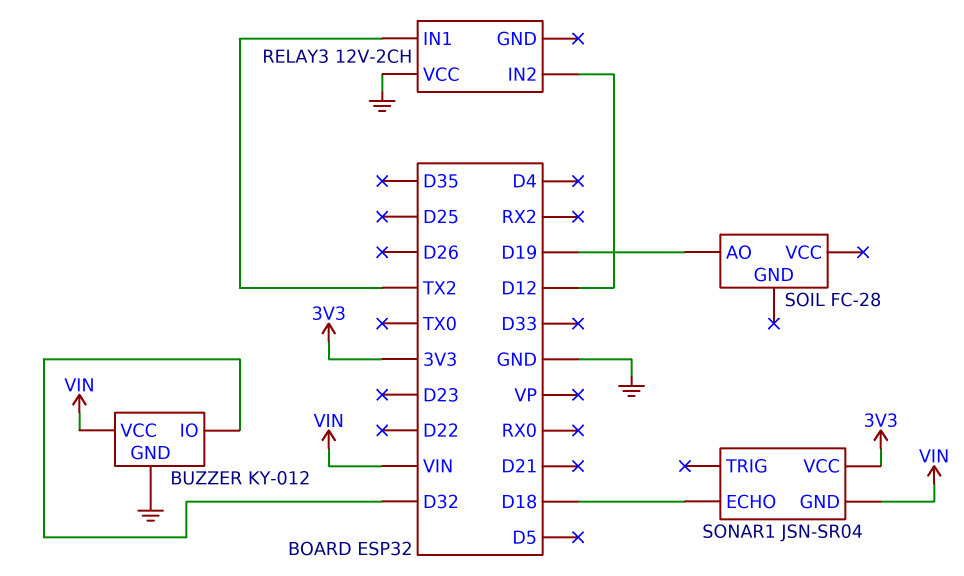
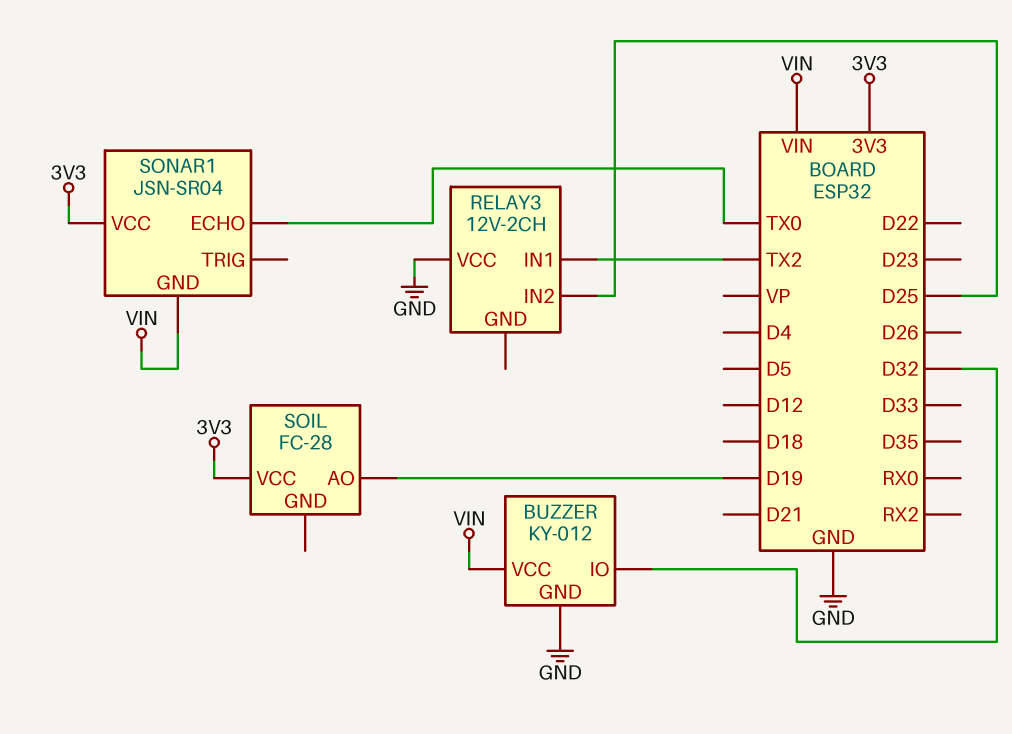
RELAY3 pin IN2: D12 -> D25
SOIL pin VCC: none -> 3V3
SONAR1 pin ECHO: D18 -> TX0

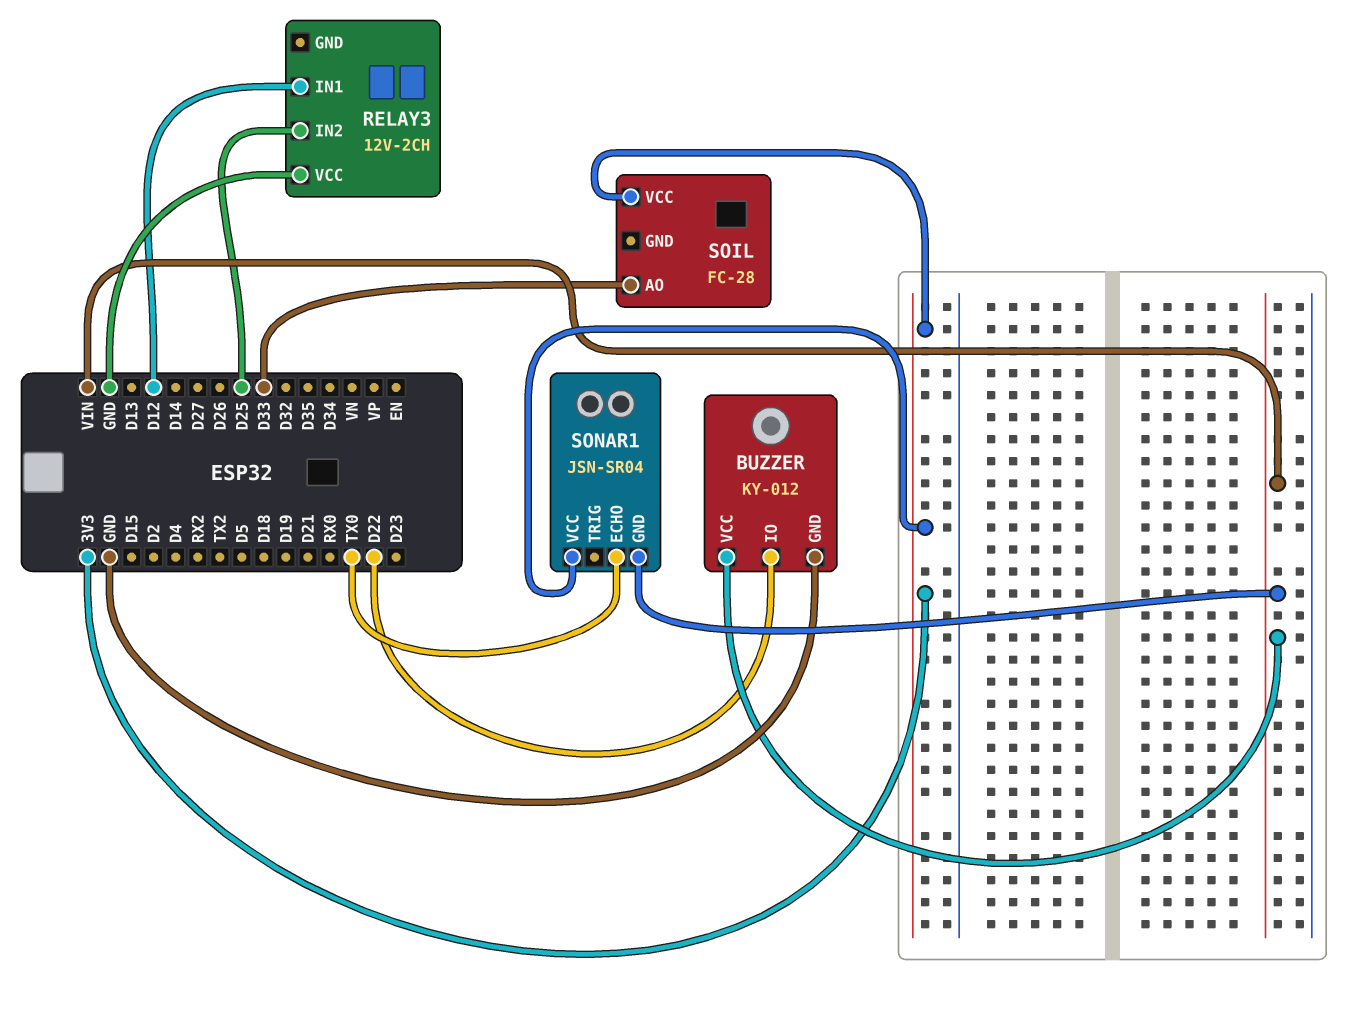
BUZZER pin IO: D32 -> D22
RELAY3 pin IN1: TX2 -> D12
SOIL pin AO: D19 -> D33

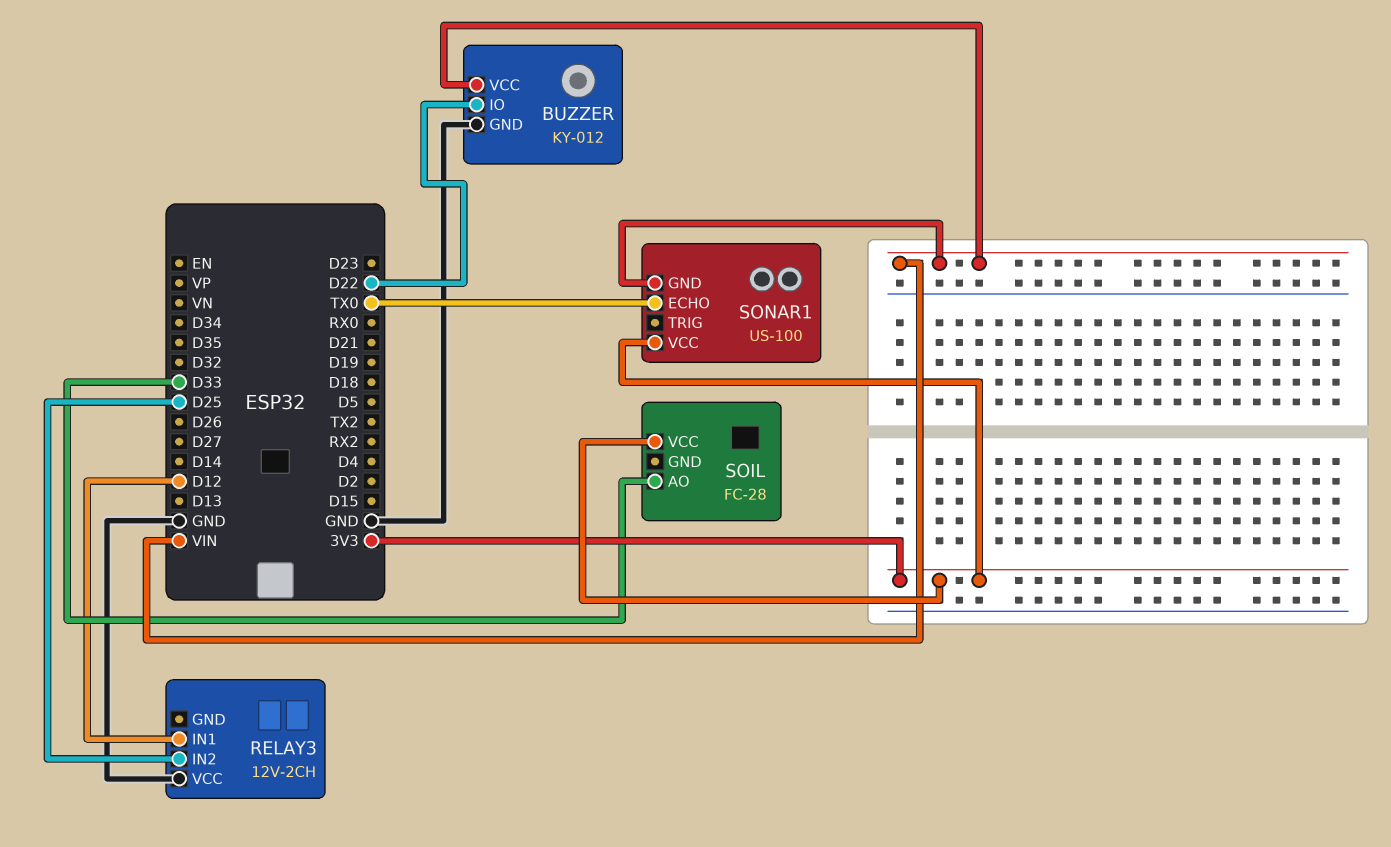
SONAR1: JSN-SR04 -> US-100

